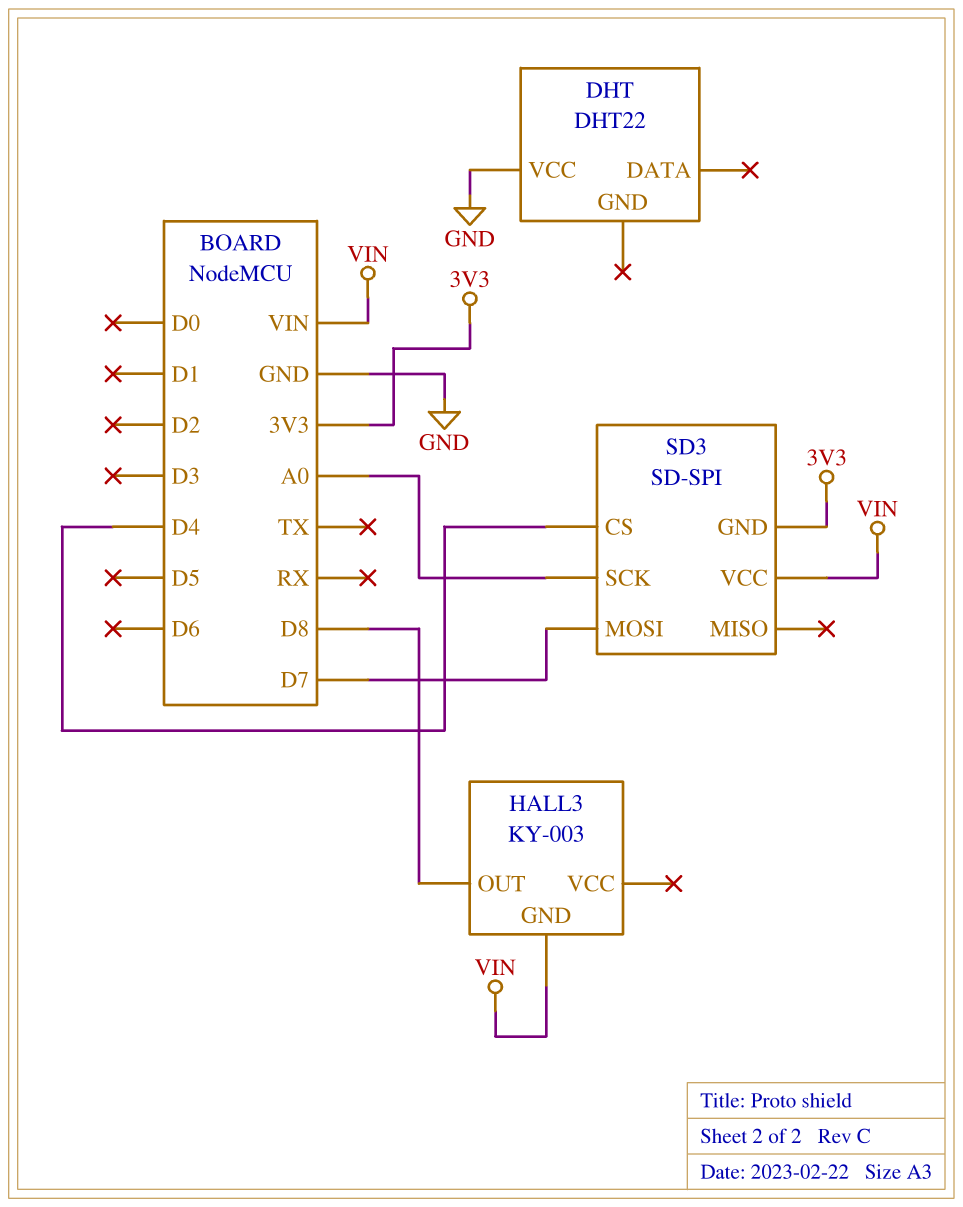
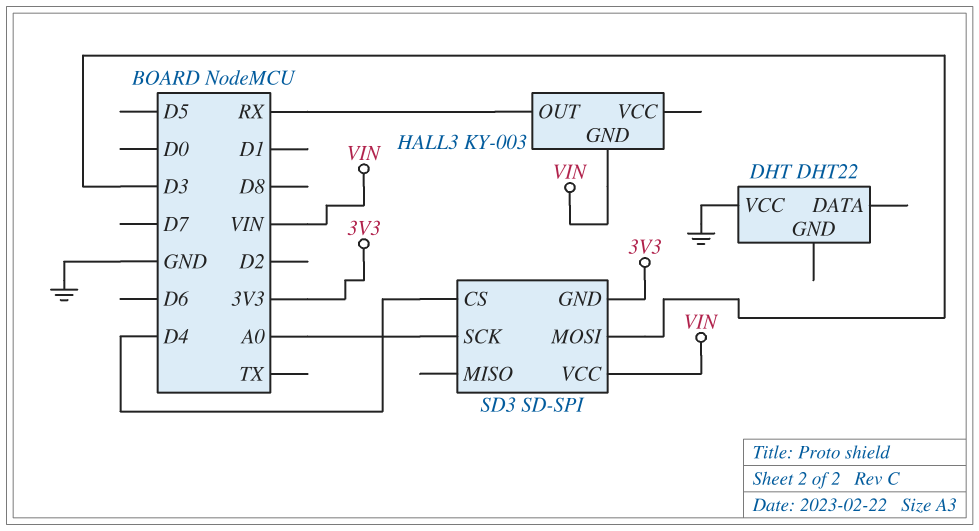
HALL3 pin OUT: D8 -> RX
SD3 pin MOSI: D7 -> D3

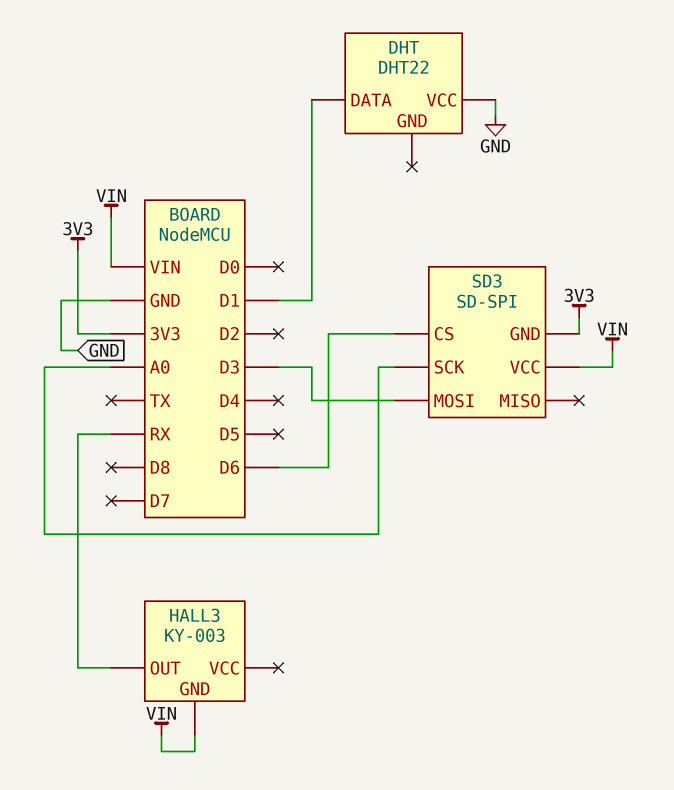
DHT pin DATA: none -> D1
SD3 pin CS: D4 -> D6

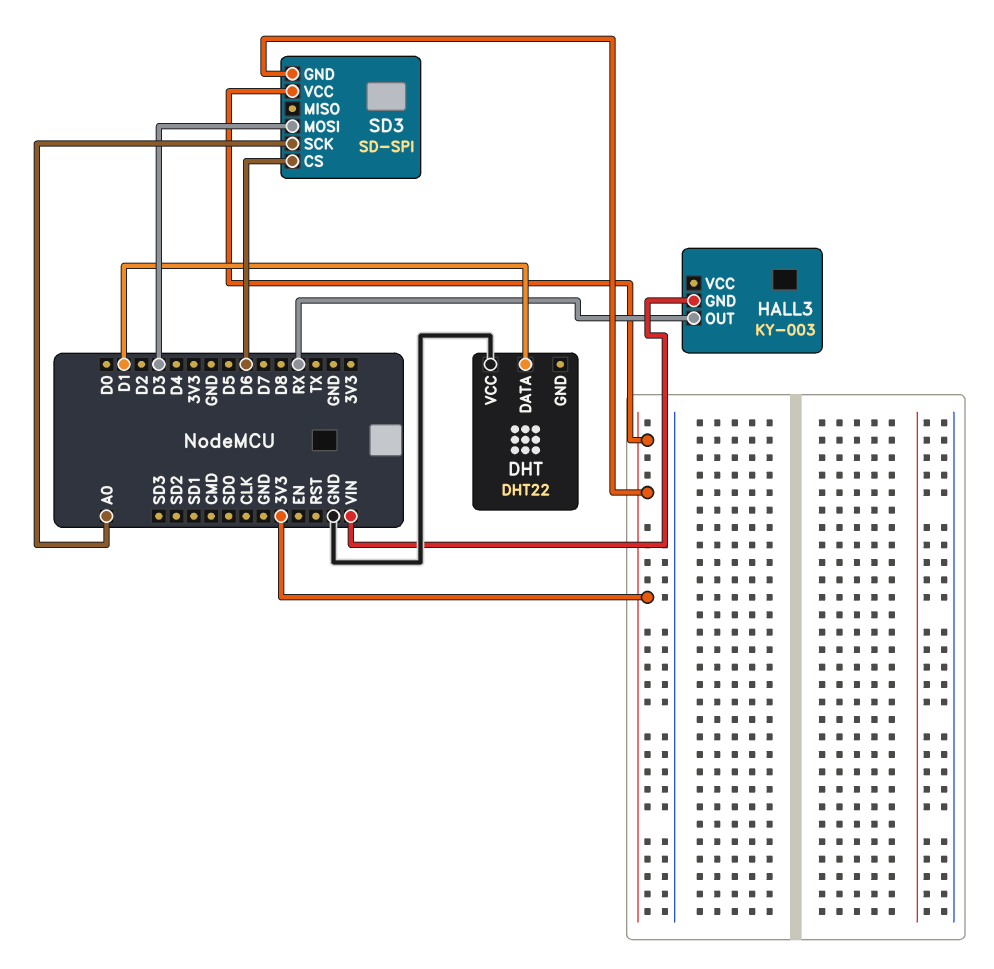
SD3 pin VCC: VIN -> 3V3

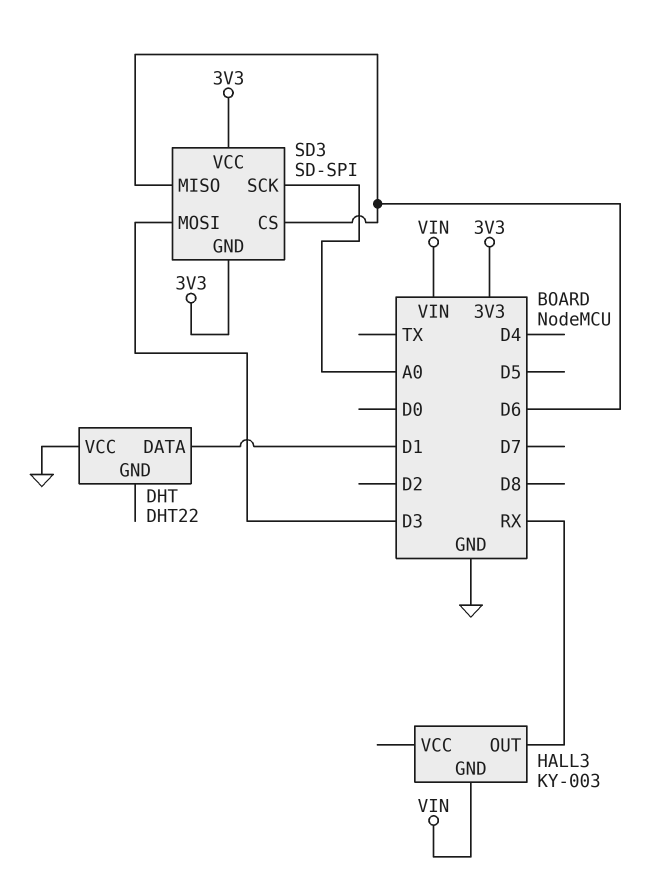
SD3 pin MISO: none -> D6

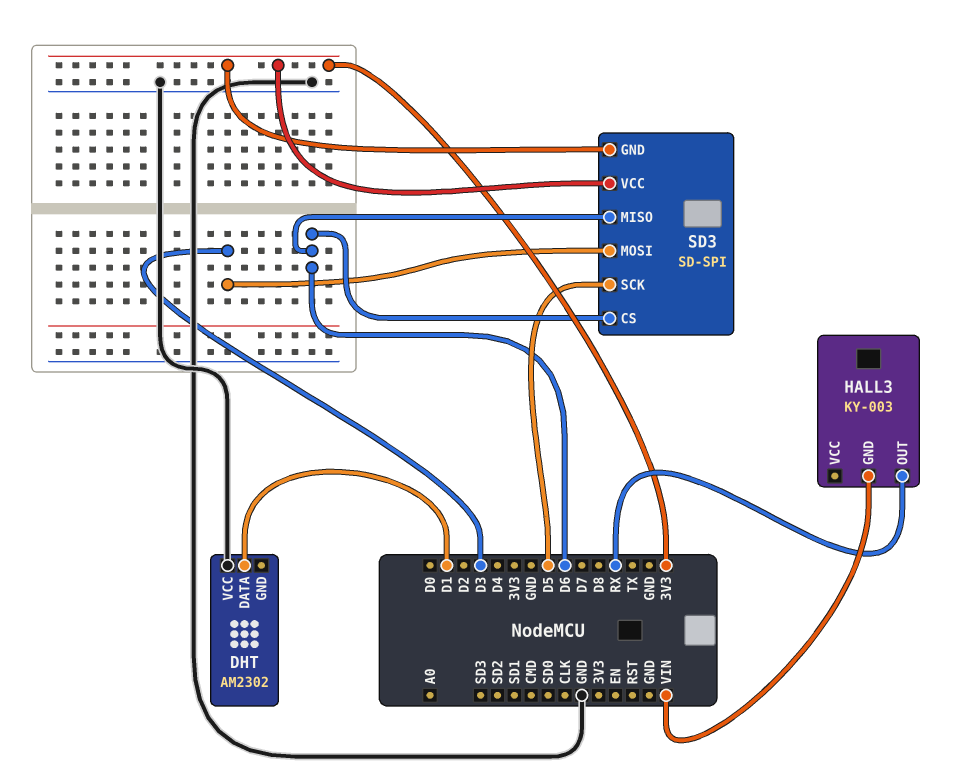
DHT: DHT22 -> AM2302
SD3 pin SCK: A0 -> D5

